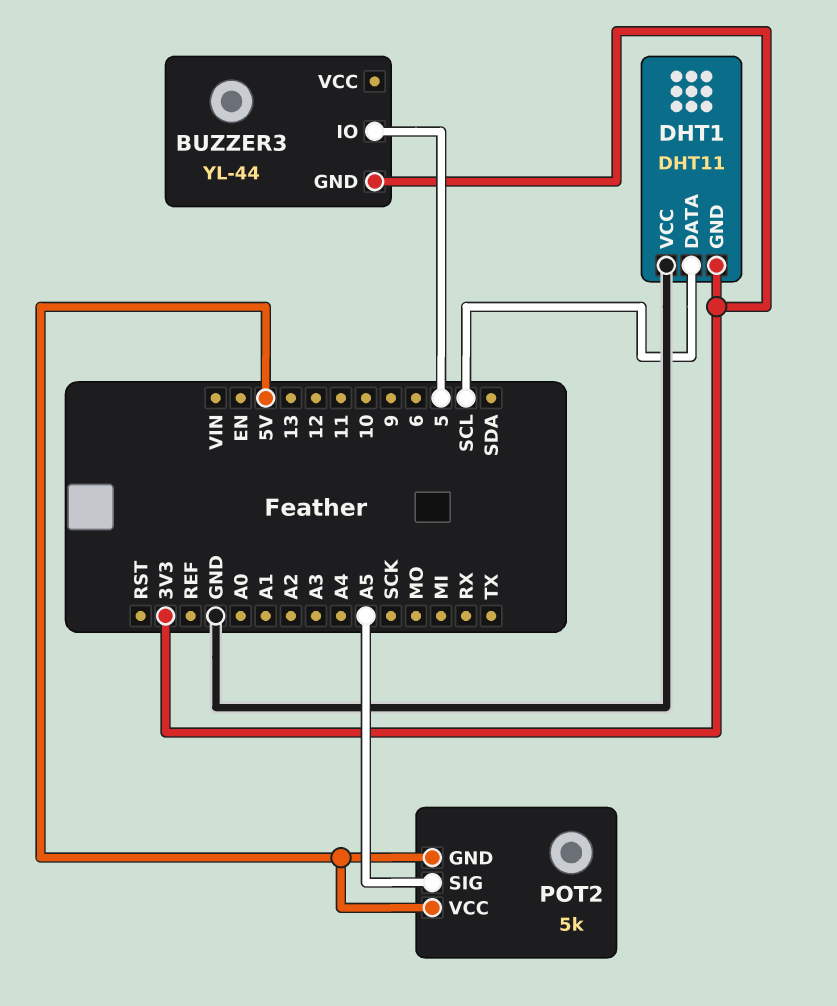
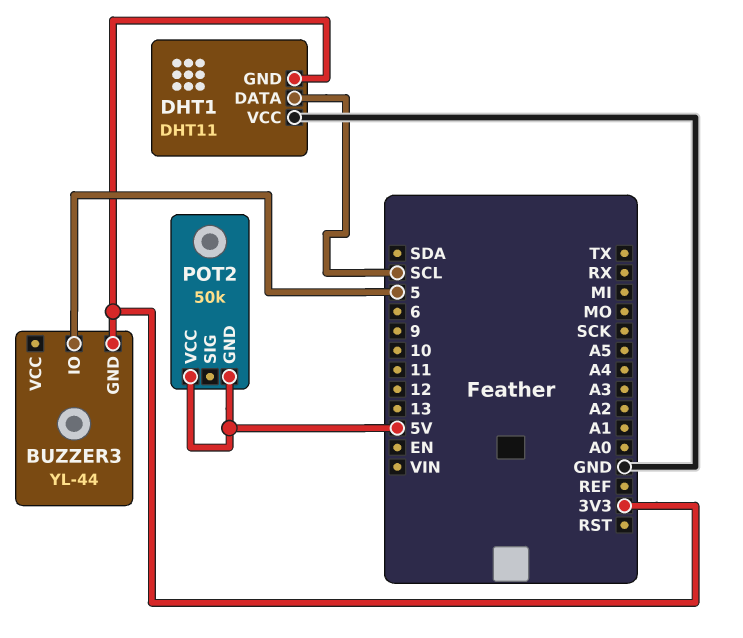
POT2: 5k -> 50k
POT2 pin SIG: A5 -> none

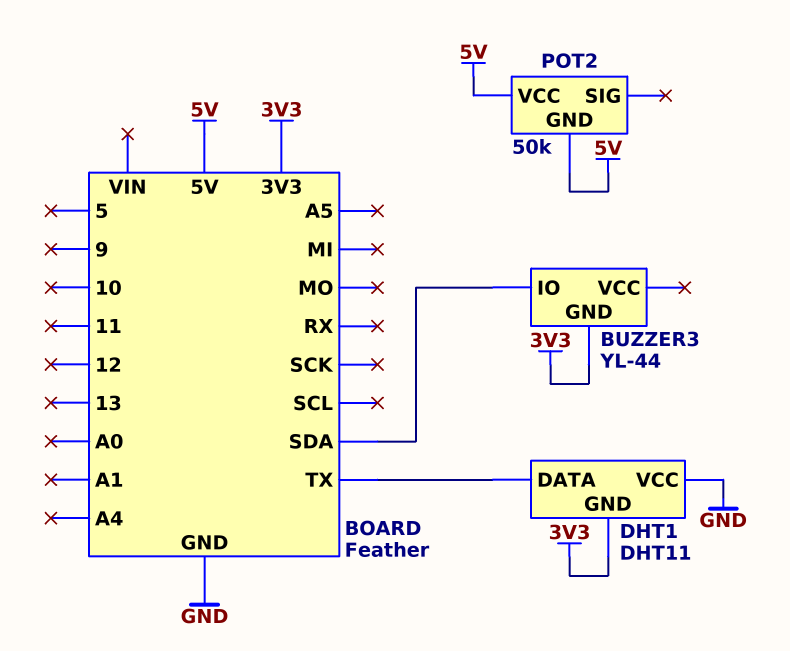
BUZZER3 pin IO: 5 -> SDA
DHT1 pin DATA: SCL -> TX

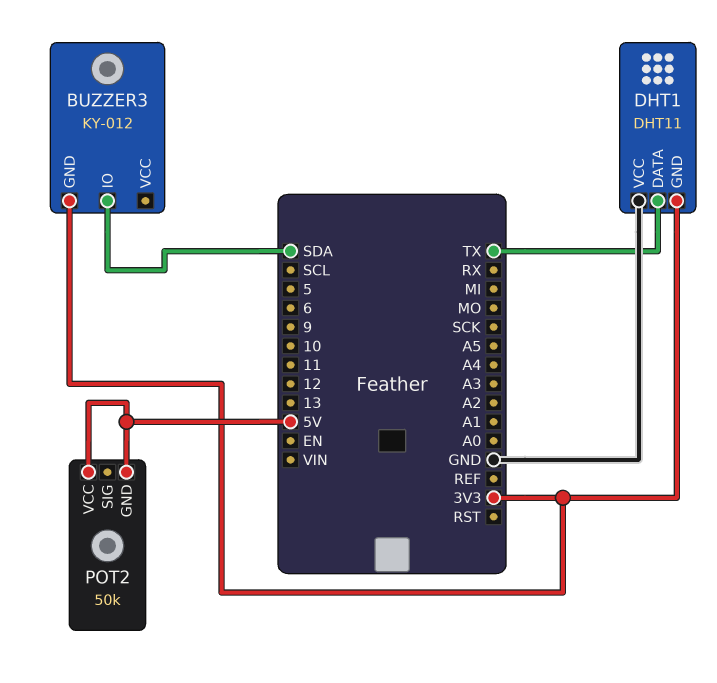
BUZZER3: YL-44 -> KY-012

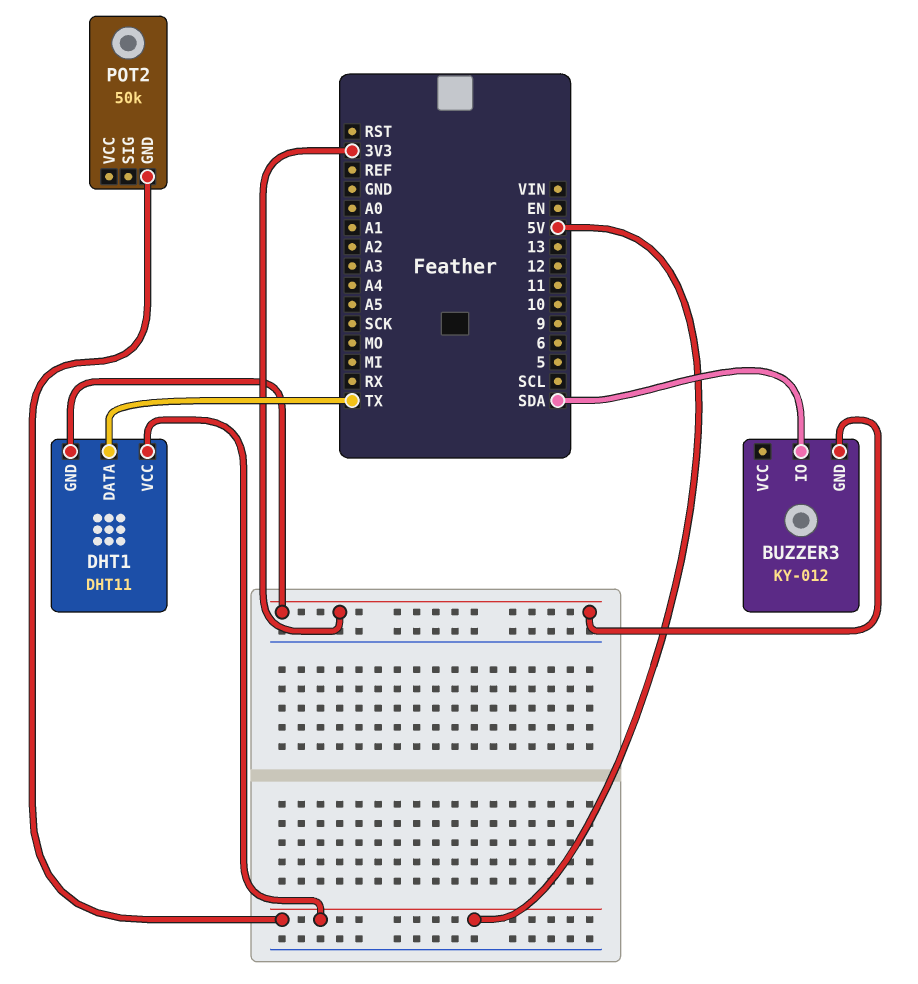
DHT1 pin VCC: GND -> 5V
POT2 pin VCC: 5V -> none

